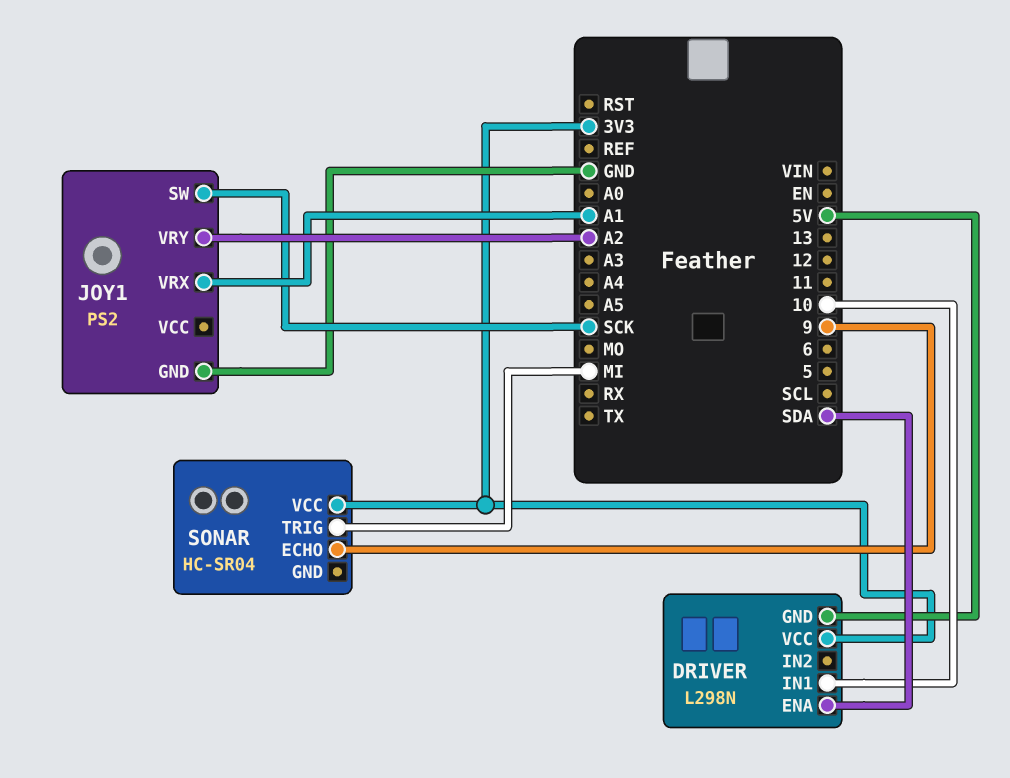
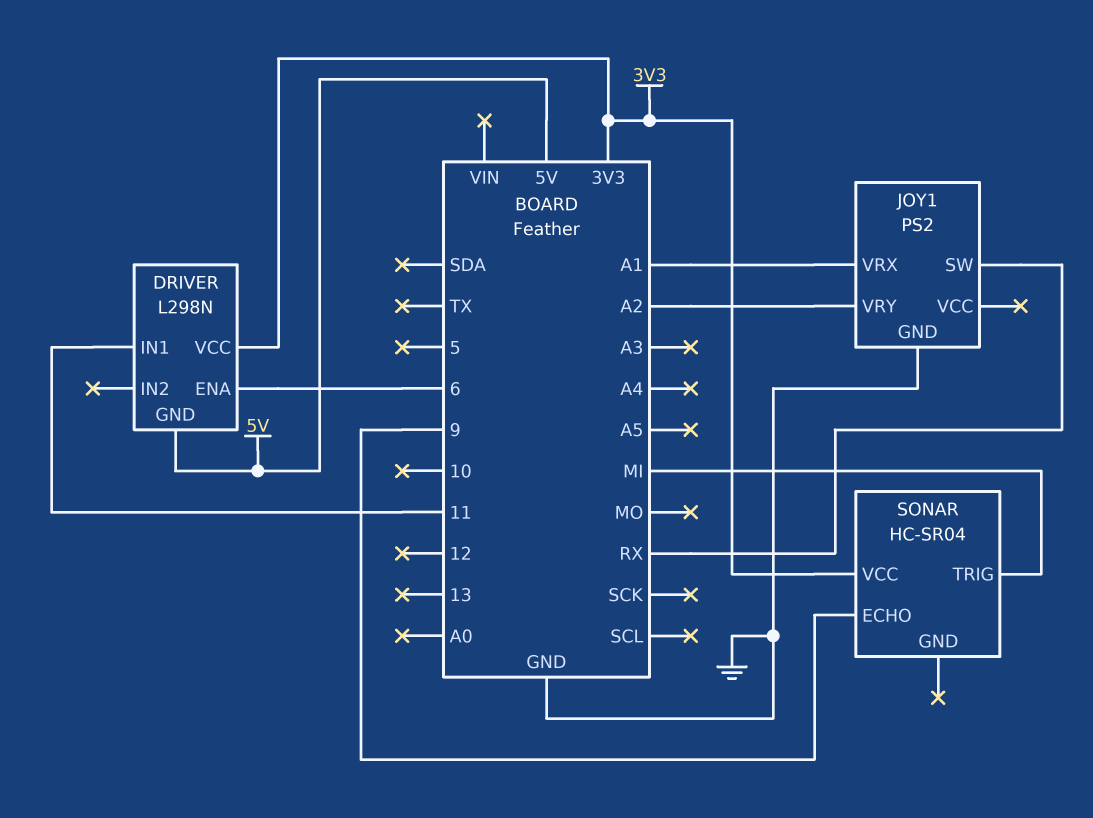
DRIVER pin ENA: SDA -> 6
DRIVER pin IN1: 10 -> 11
JOY1 pin SW: SCK -> RX

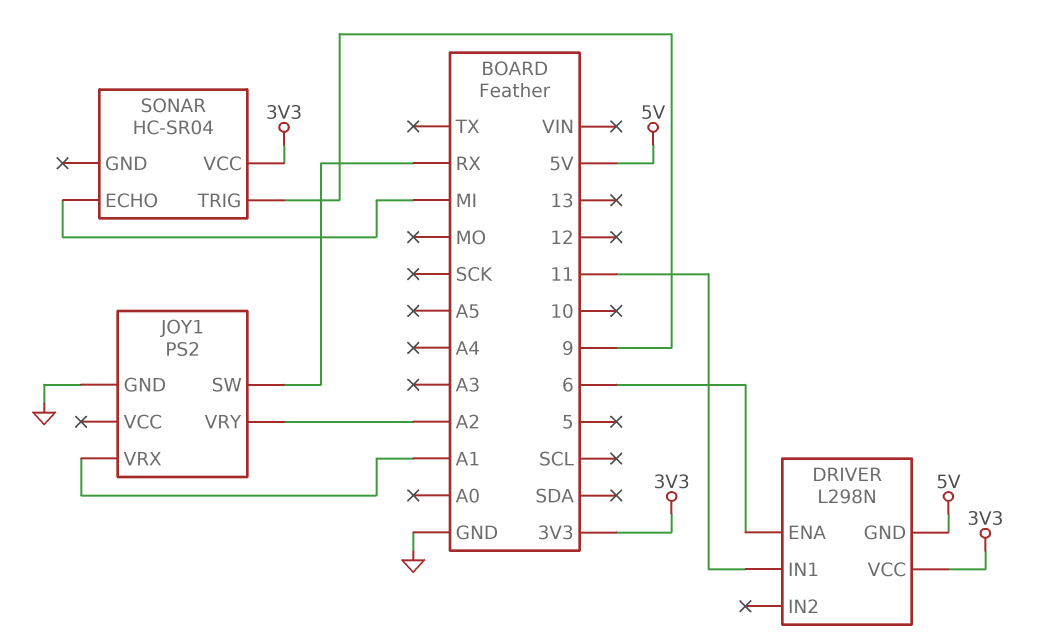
SONAR pin ECHO: 9 -> MI
SONAR pin TRIG: MI -> 9

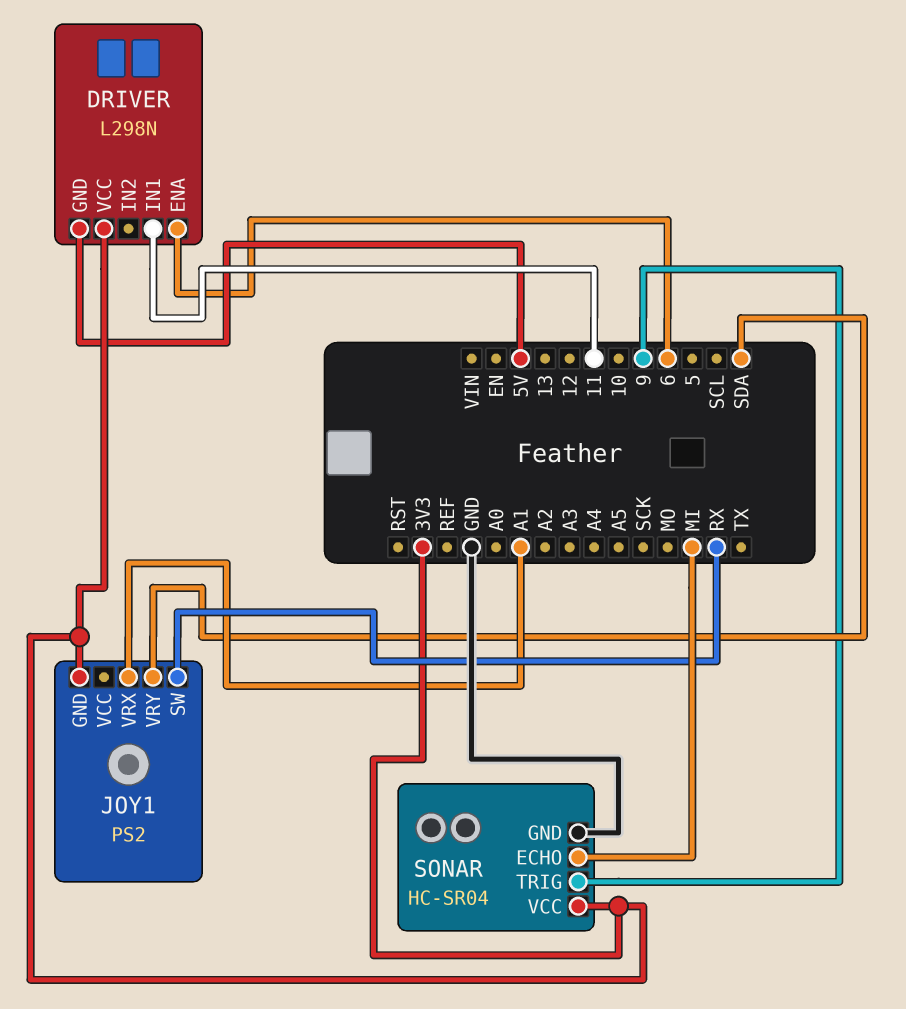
JOY1 pin GND: GND -> 3V3
JOY1 pin VRY: A2 -> SDA
SONAR pin GND: none -> GND

